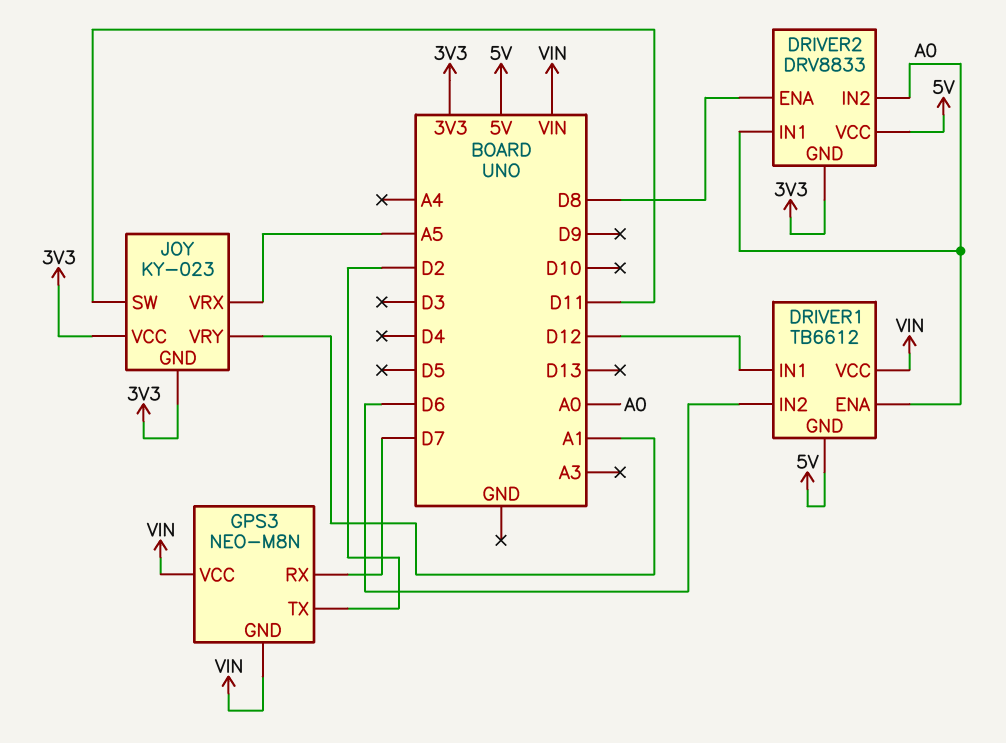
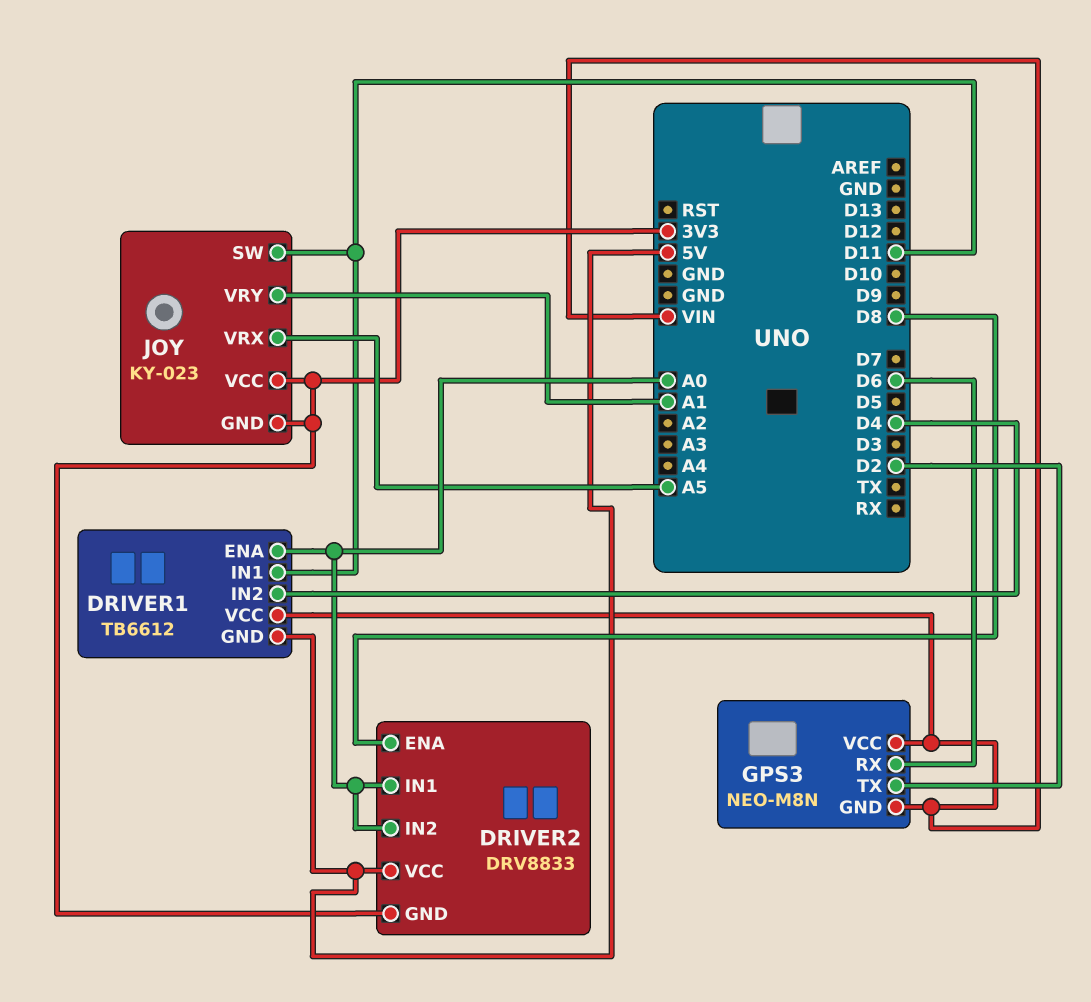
DRIVER1 pin IN1: D12 -> D11
DRIVER1 pin IN2: D6 -> D4
GPS3 pin RX: D7 -> D6

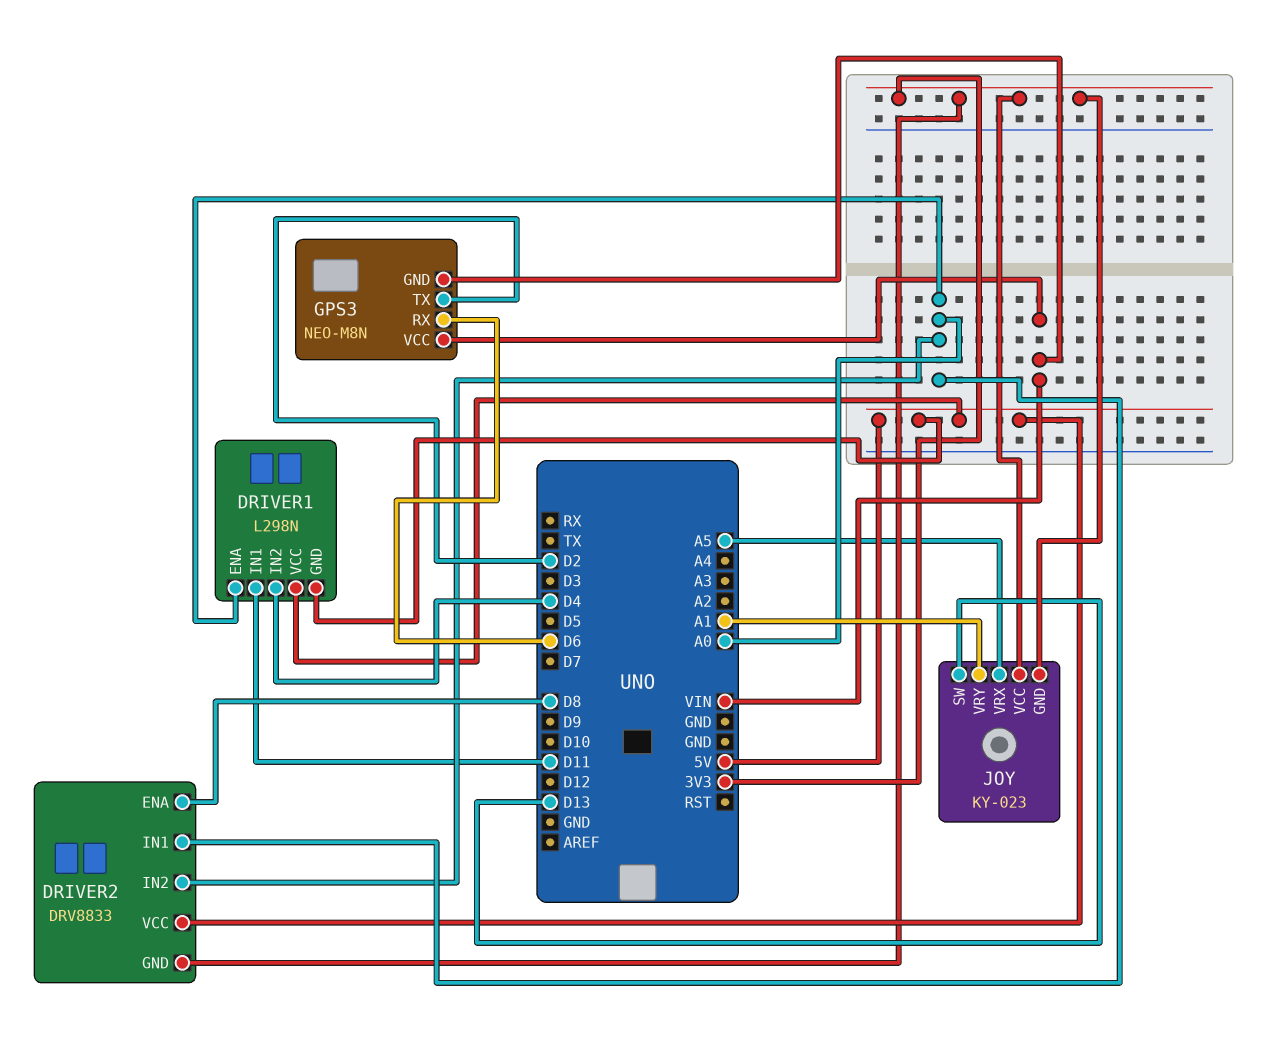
DRIVER1: TB6612 -> L298N
DRIVER1 pin VCC: VIN -> 5V
JOY pin SW: D11 -> D13

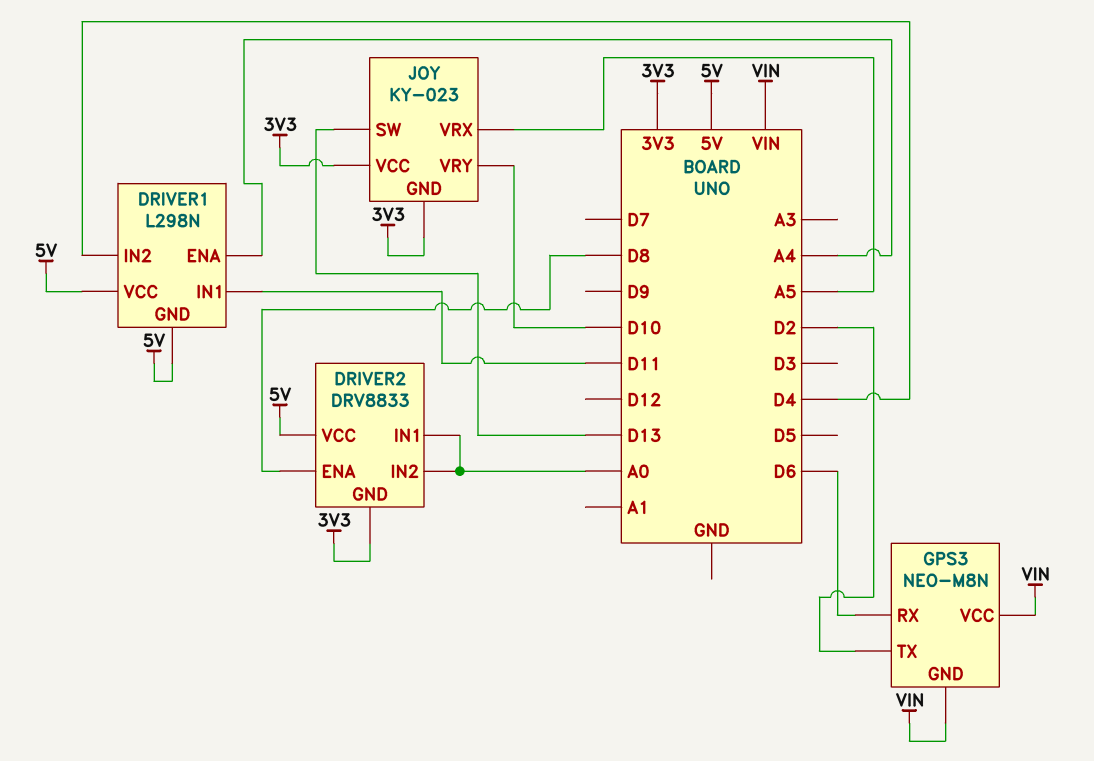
DRIVER1 pin ENA: A0 -> A4
JOY pin VRY: A1 -> D10

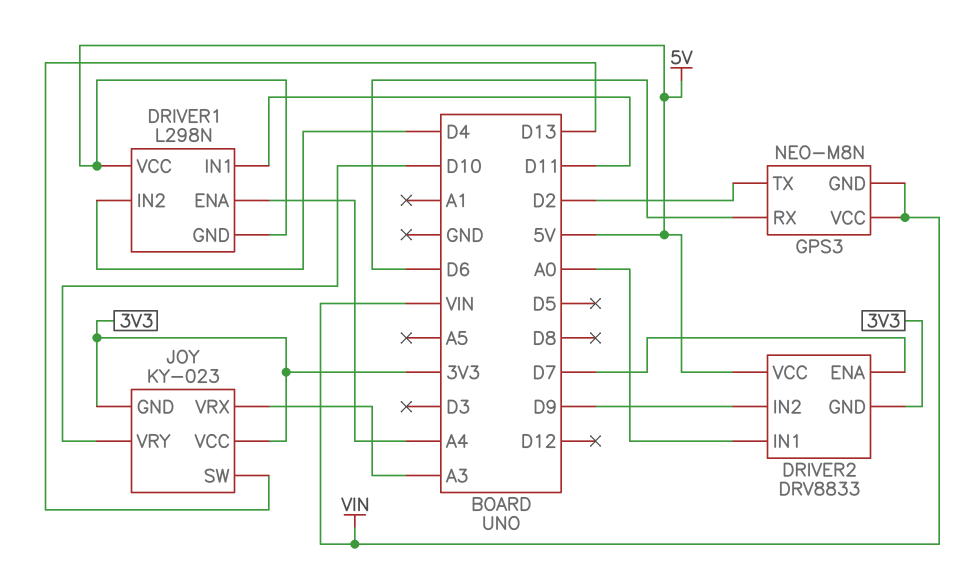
DRIVER2 pin ENA: D8 -> D7
DRIVER2 pin IN2: A0 -> D9
JOY pin VRX: A5 -> A3

